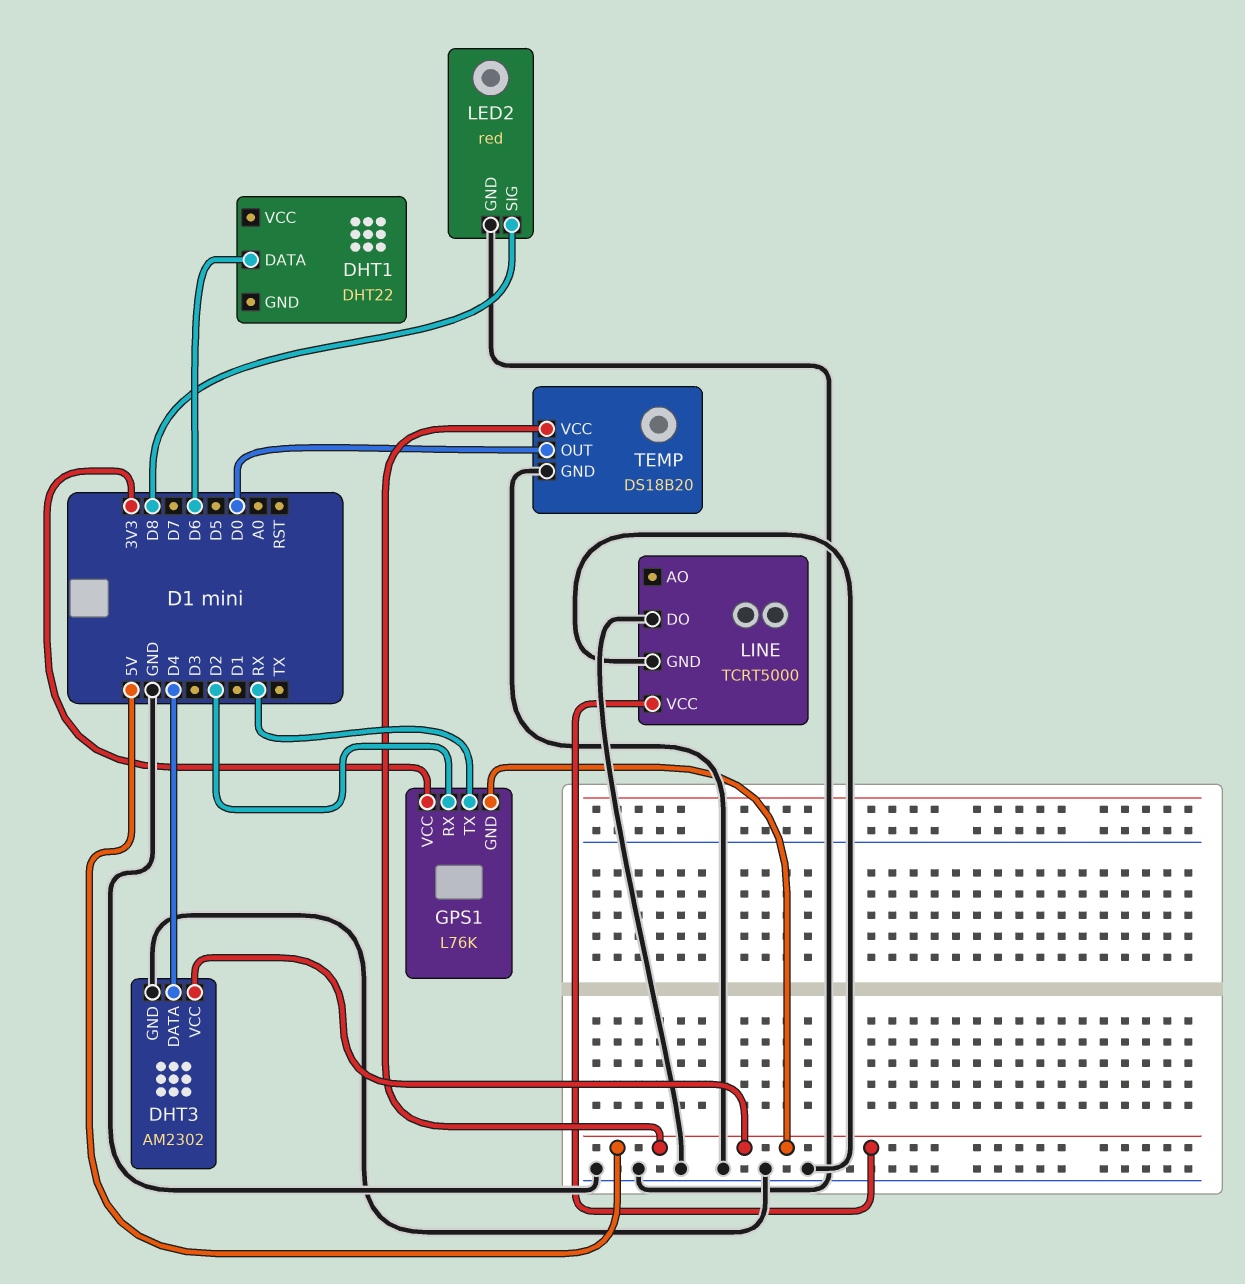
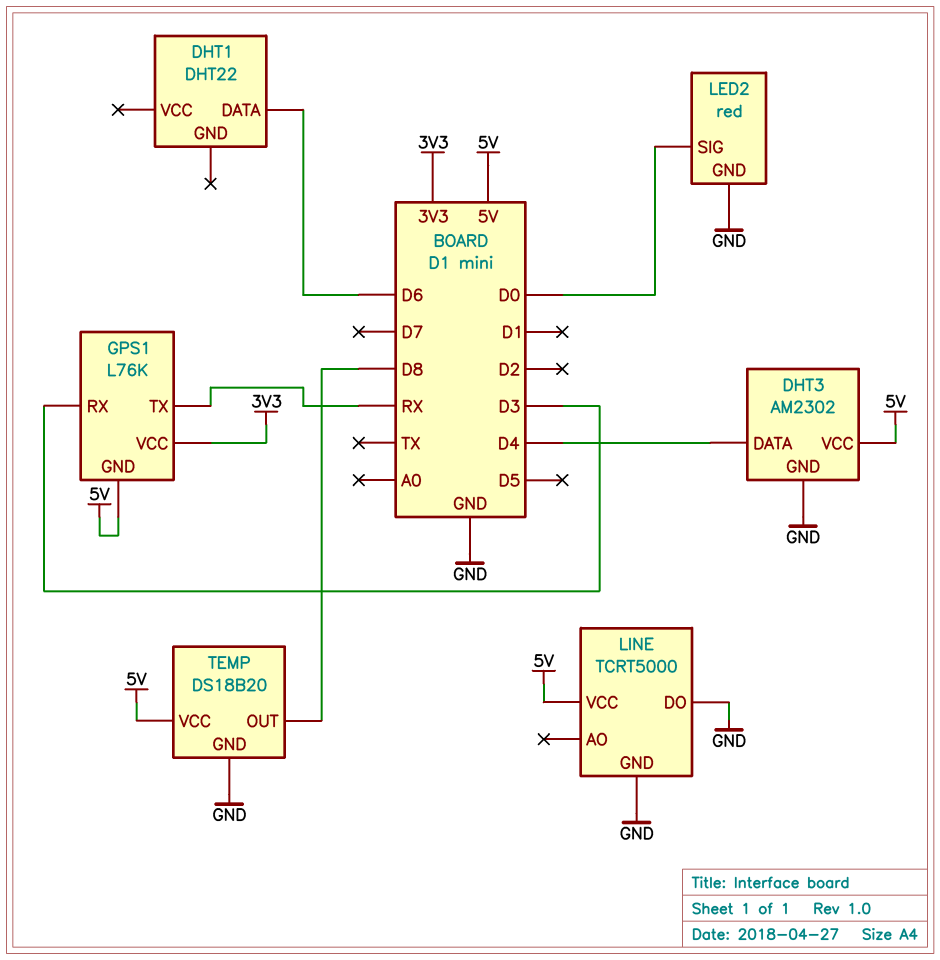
GPS1 pin RX: D2 -> D3
LED2 pin SIG: D8 -> D0
TEMP pin OUT: D0 -> D8

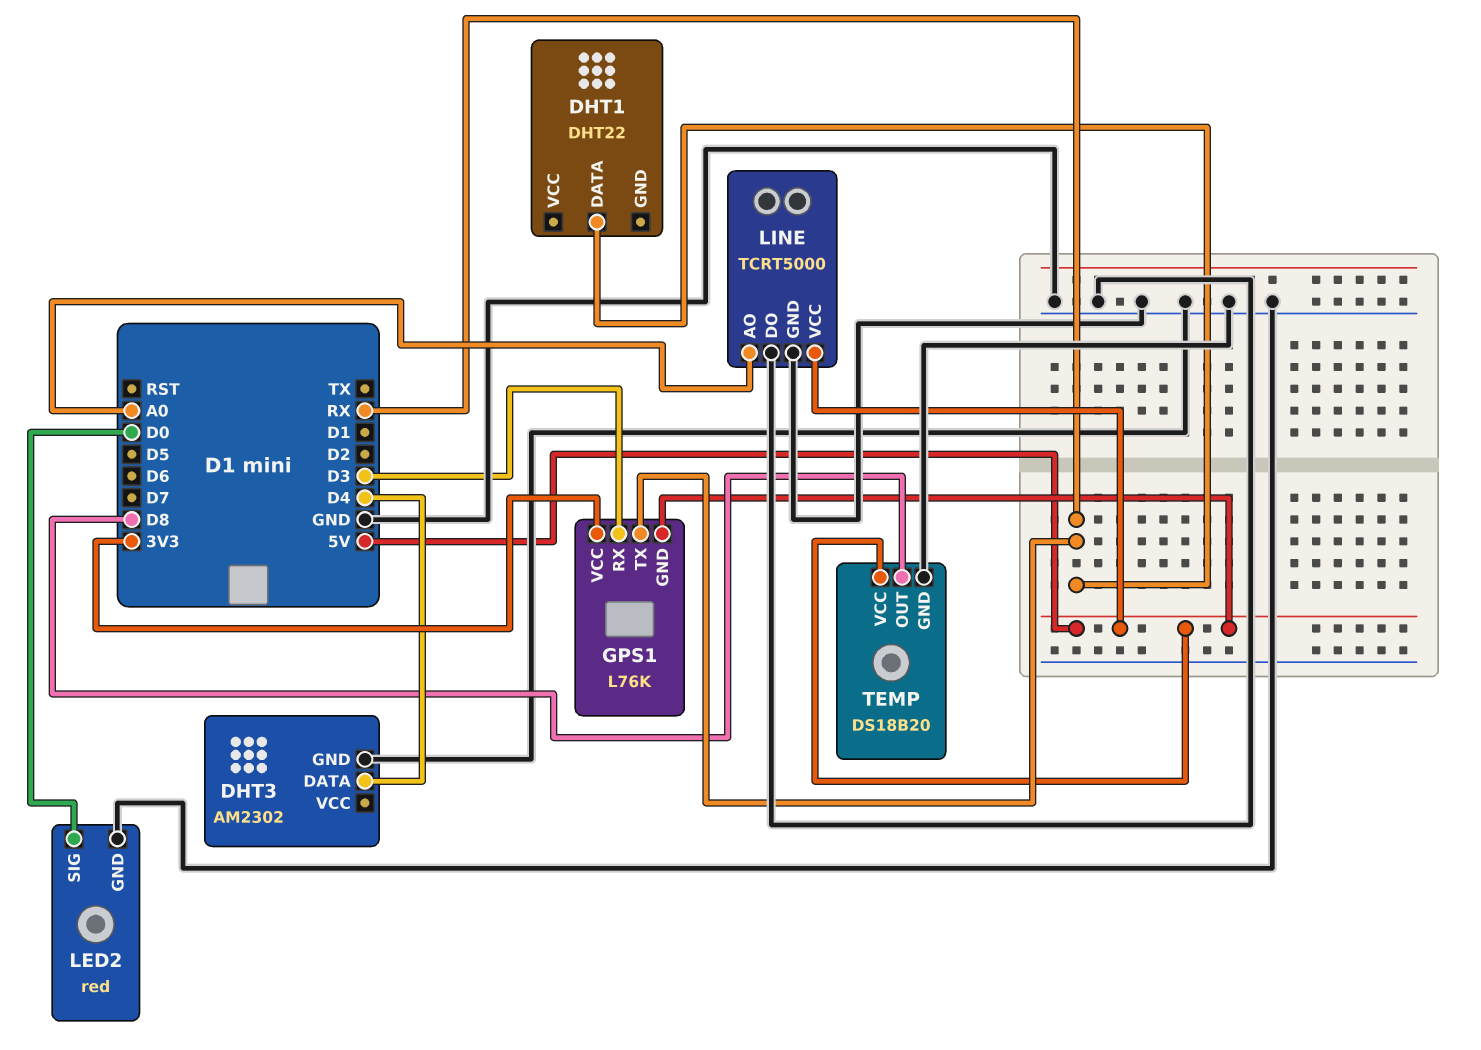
DHT1 pin DATA: D6 -> RX
DHT3 pin VCC: 5V -> none
LINE pin AO: none -> A0

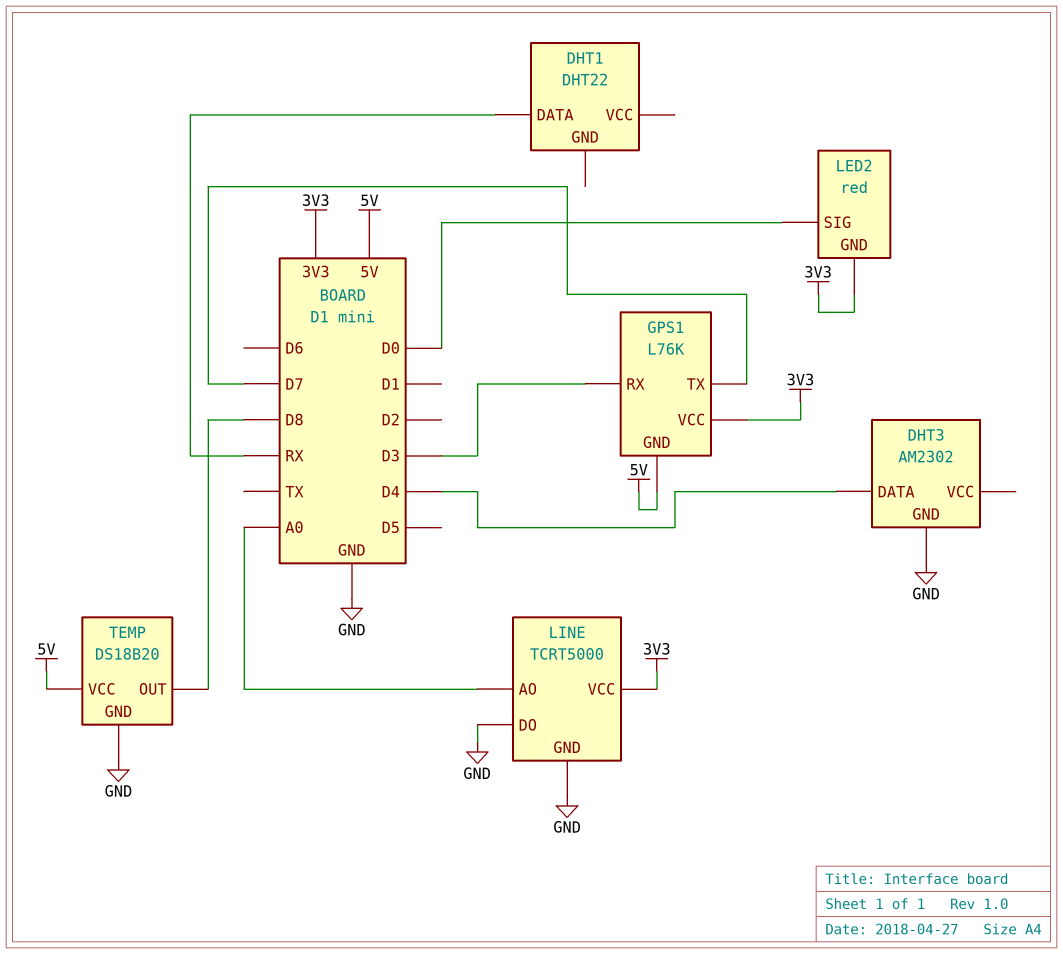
GPS1 pin TX: RX -> D7
LED2 pin GND: GND -> 3V3
LINE pin VCC: 5V -> 3V3

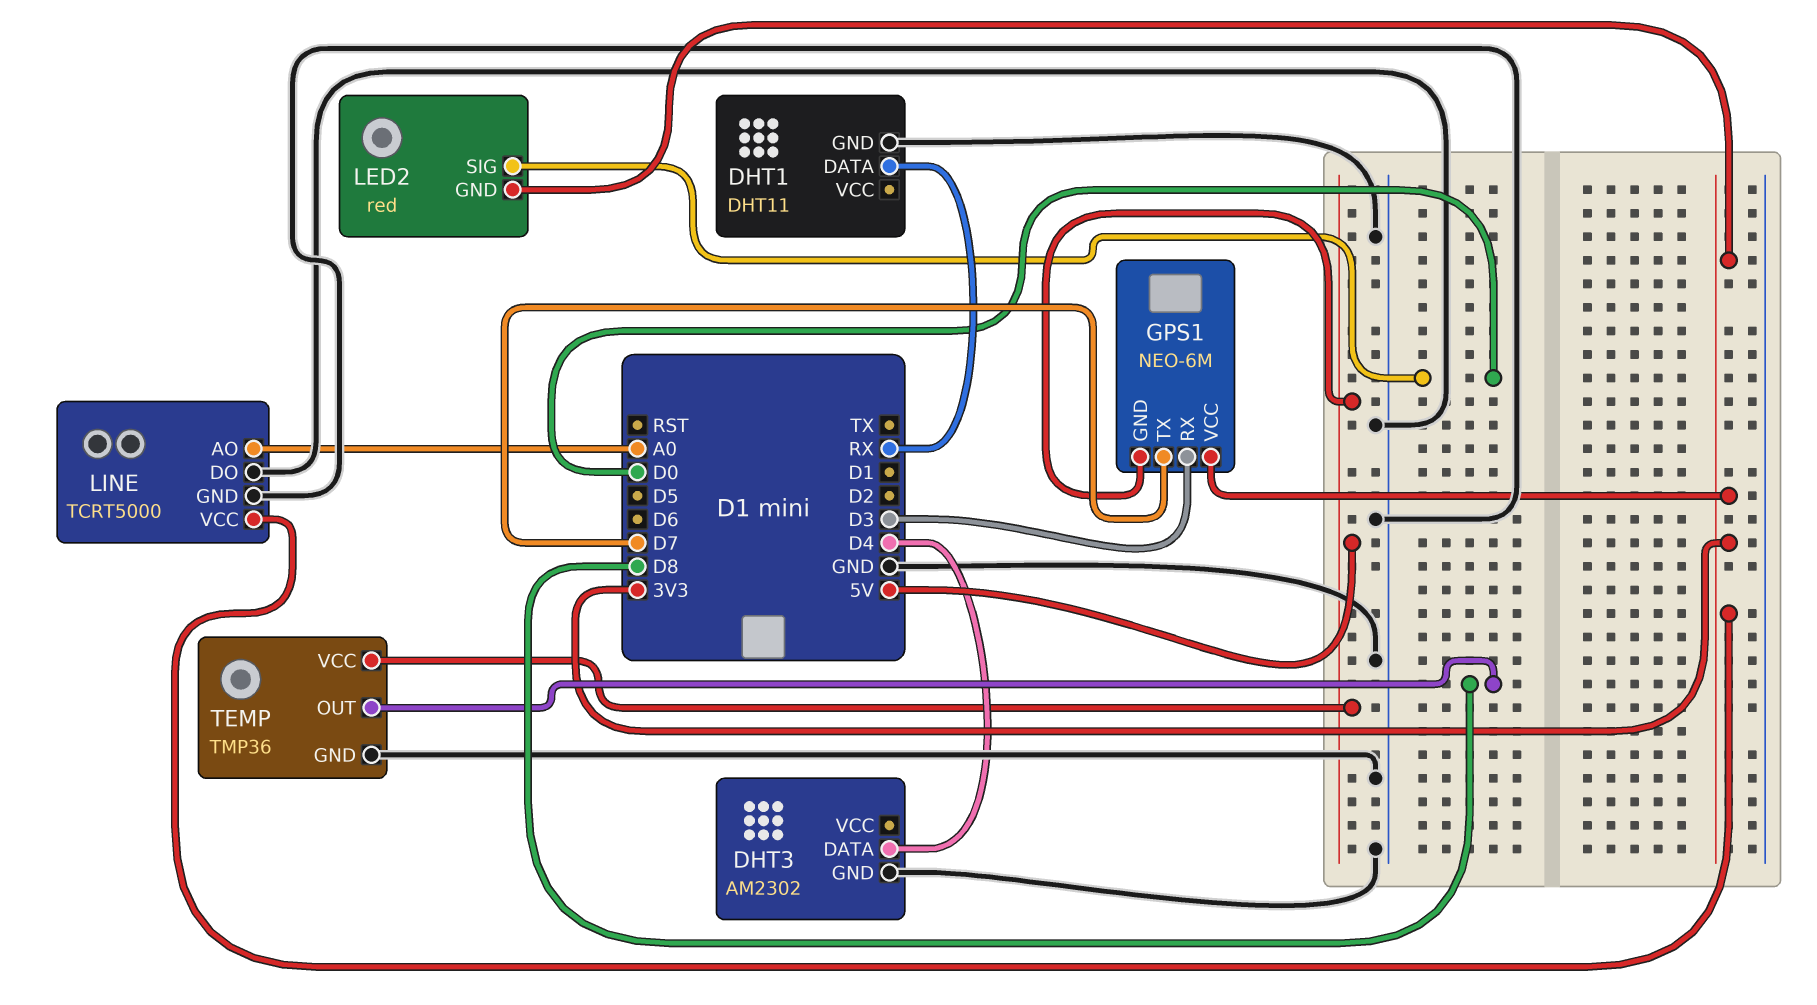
DHT1: DHT22 -> DHT11
DHT1 pin GND: none -> GND
GPS1: L76K -> NEO-6M
TEMP: DS18B20 -> TMP36

